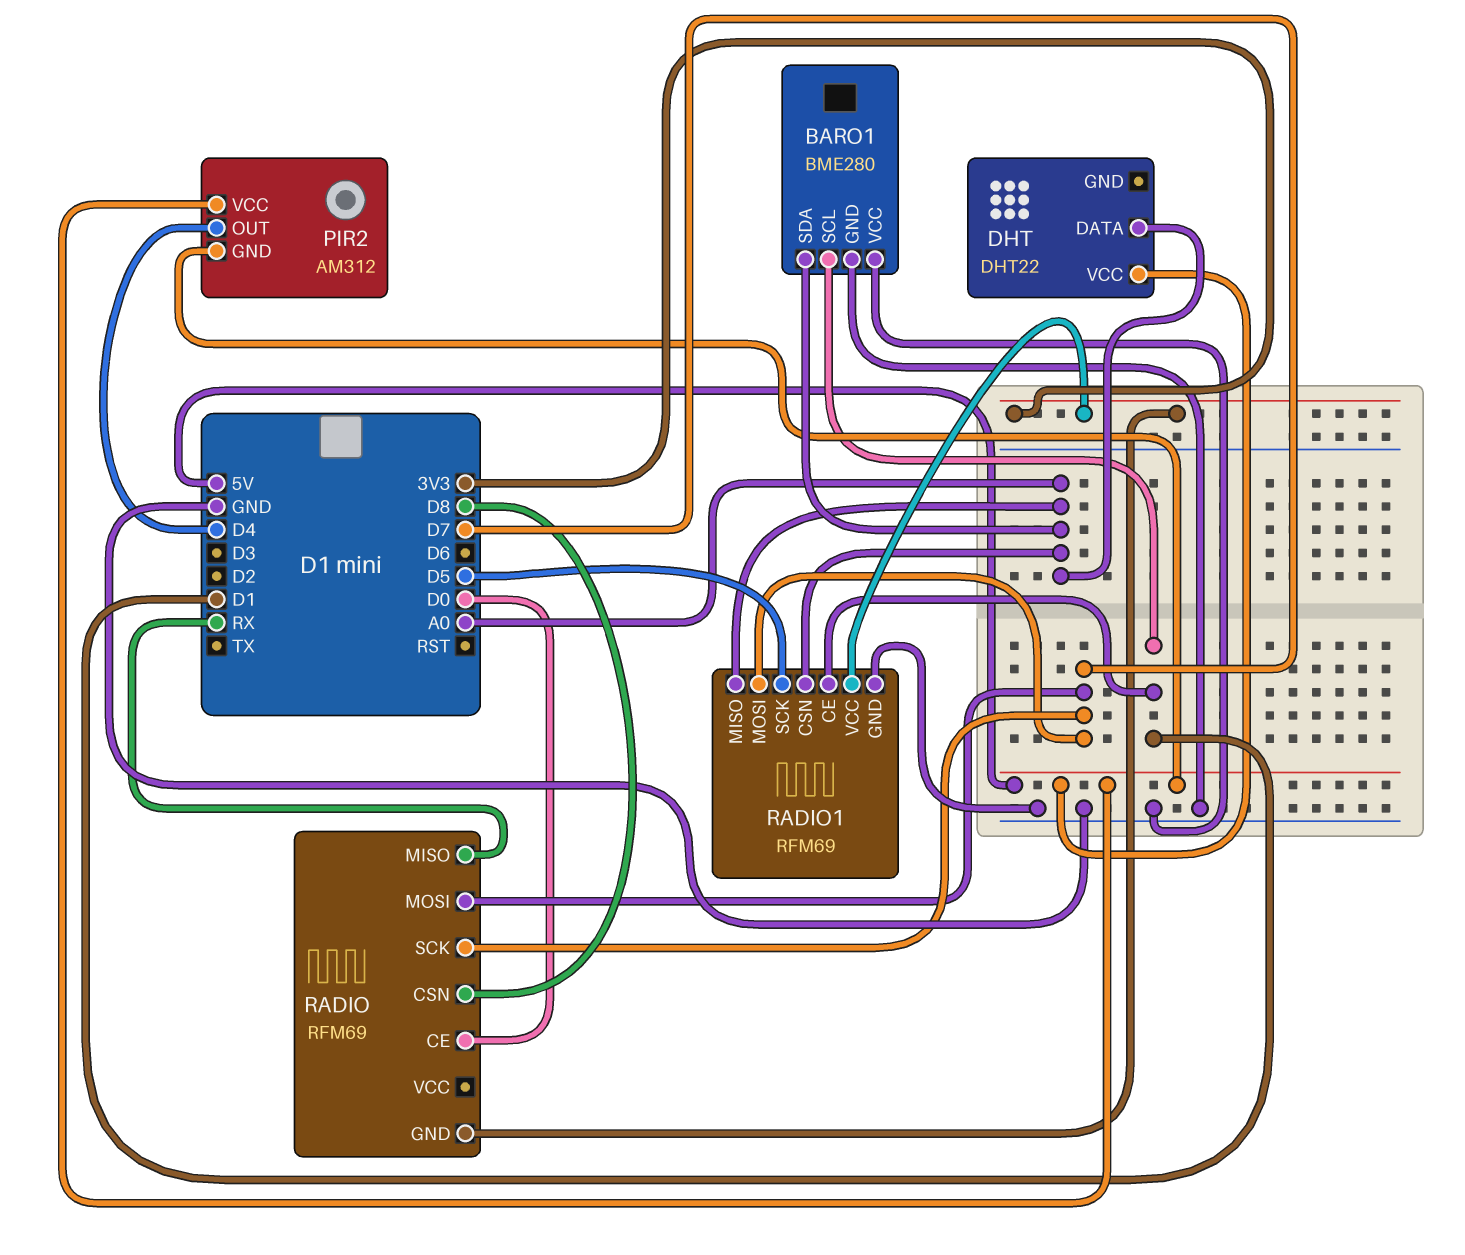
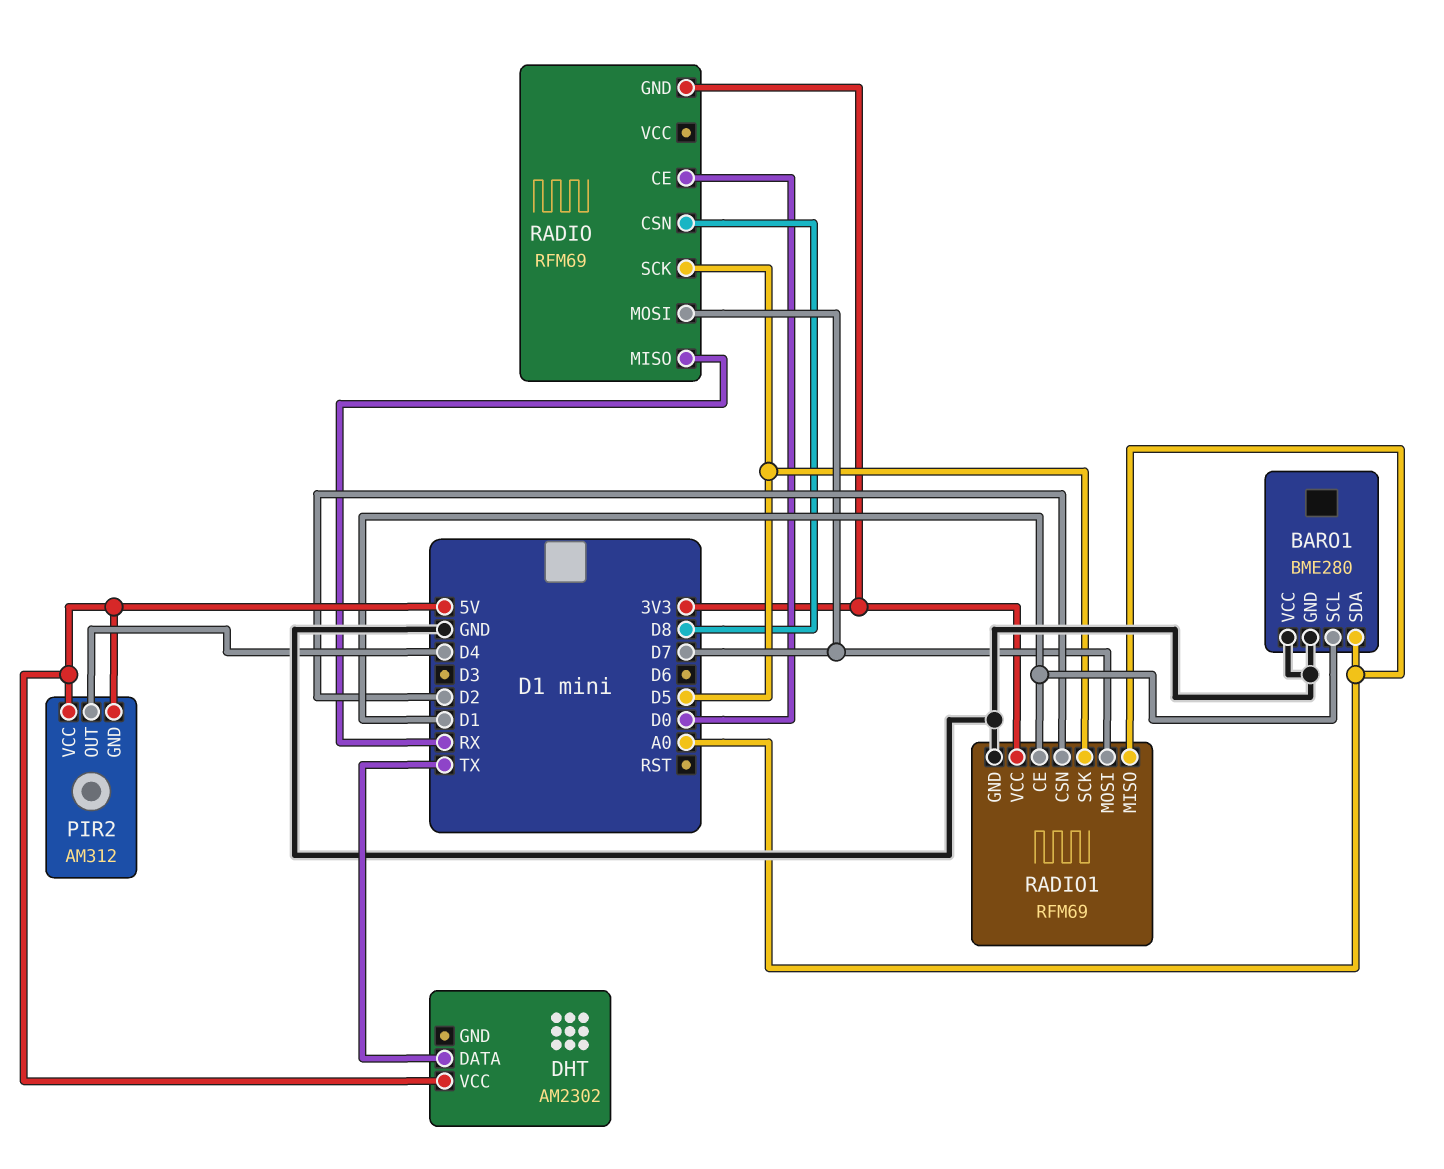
DHT: DHT22 -> AM2302
DHT pin DATA: A0 -> TX
RADIO pin SCK: D7 -> D5
RADIO1 pin CSN: A0 -> D2

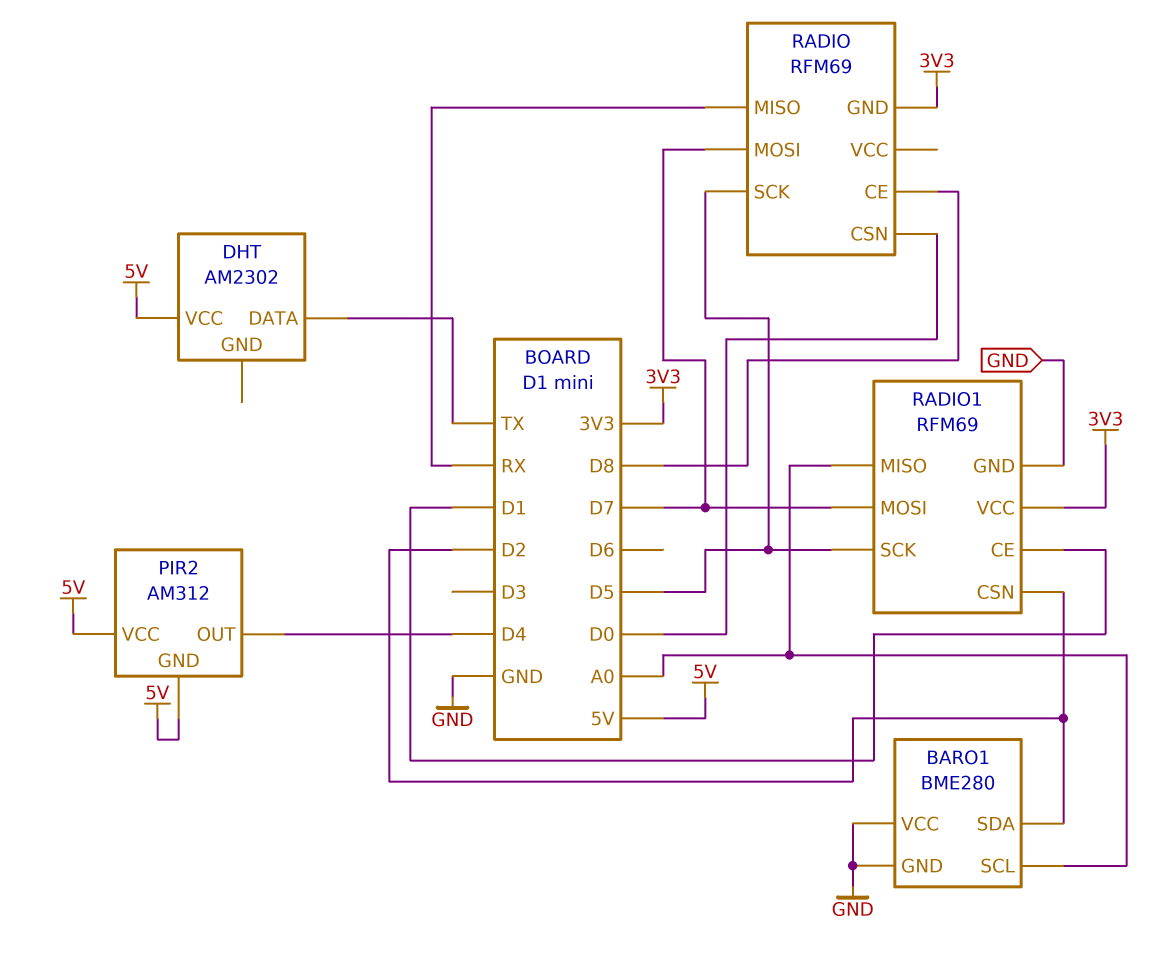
BARO1 pin SCL: D1 -> A0
BARO1 pin SDA: A0 -> D2
RADIO pin CE: D0 -> D8
RADIO pin CSN: D8 -> D0

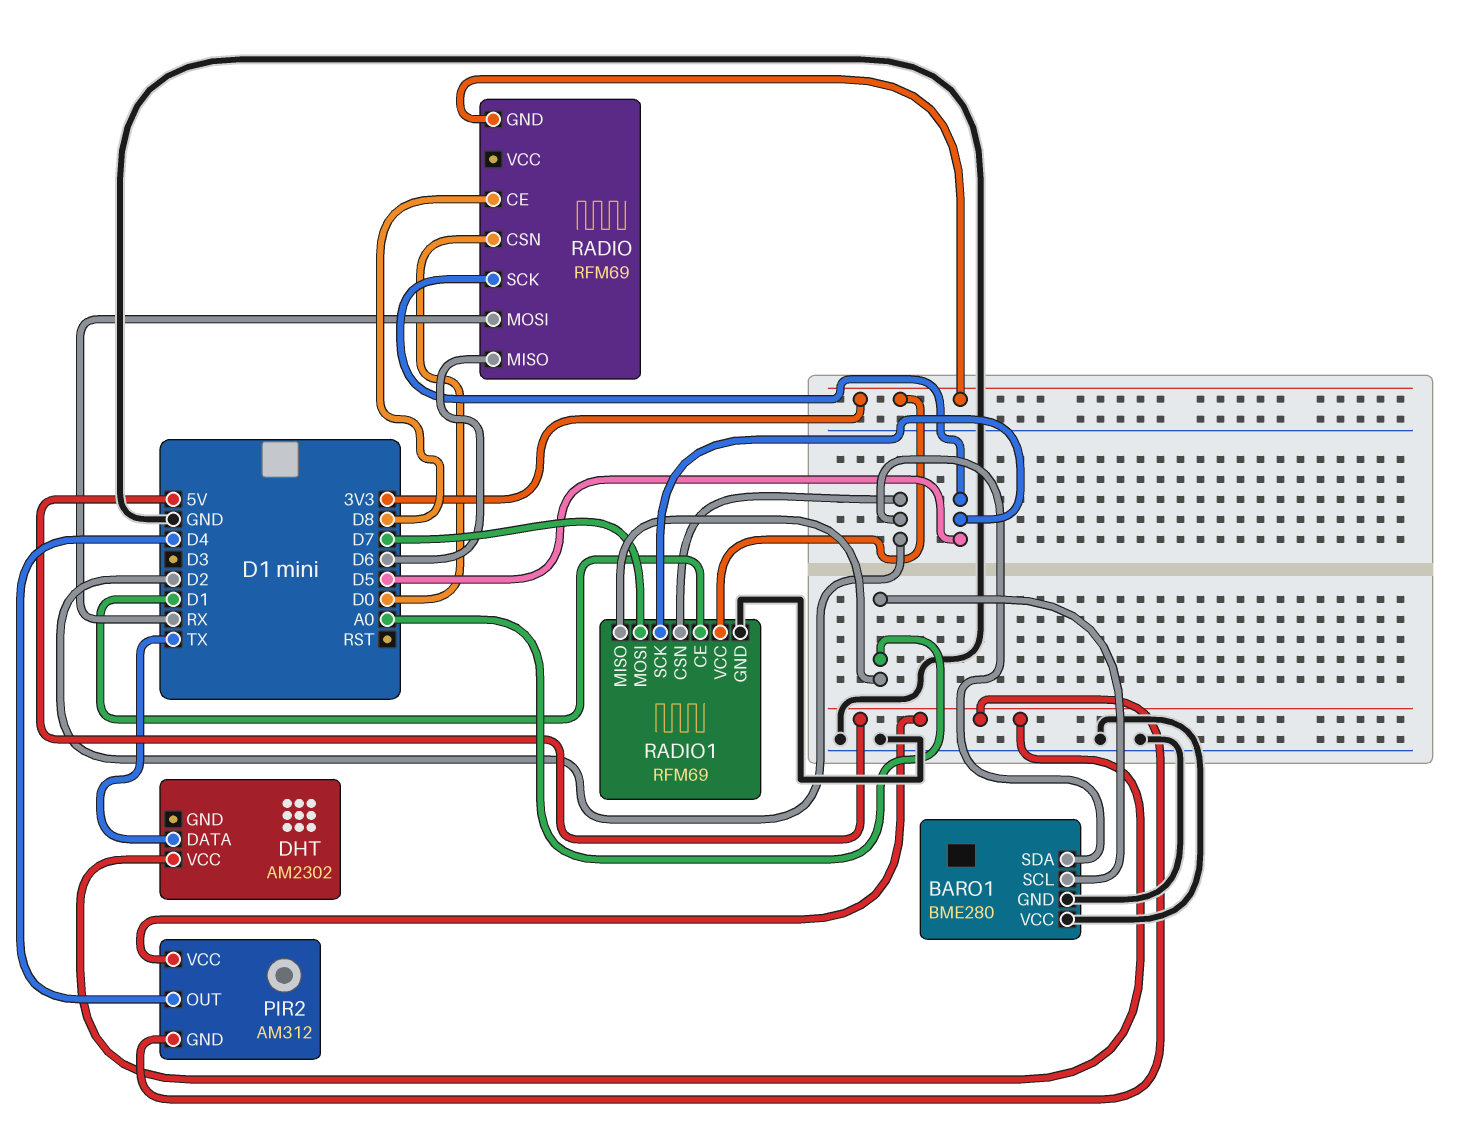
RADIO pin MISO: RX -> D6
RADIO pin MOSI: D7 -> RX

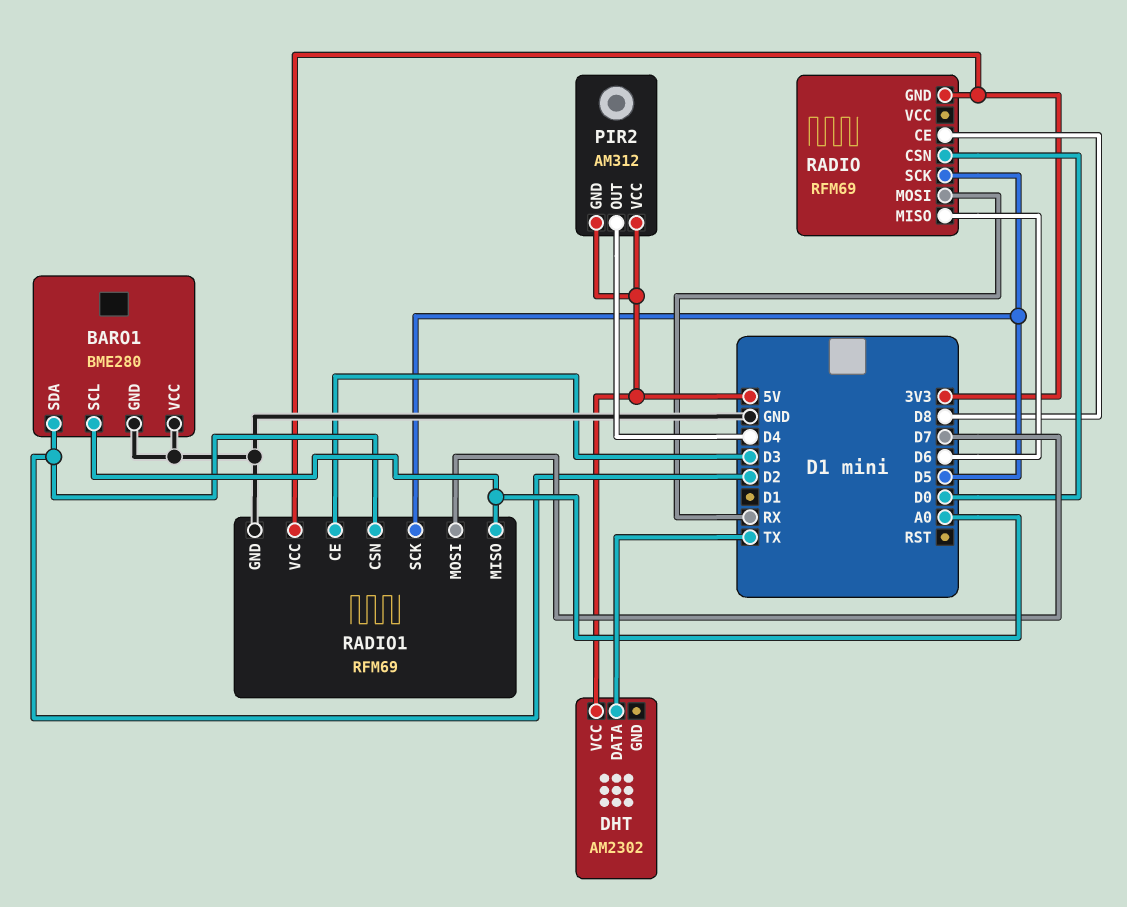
RADIO1 pin CE: D1 -> D3

